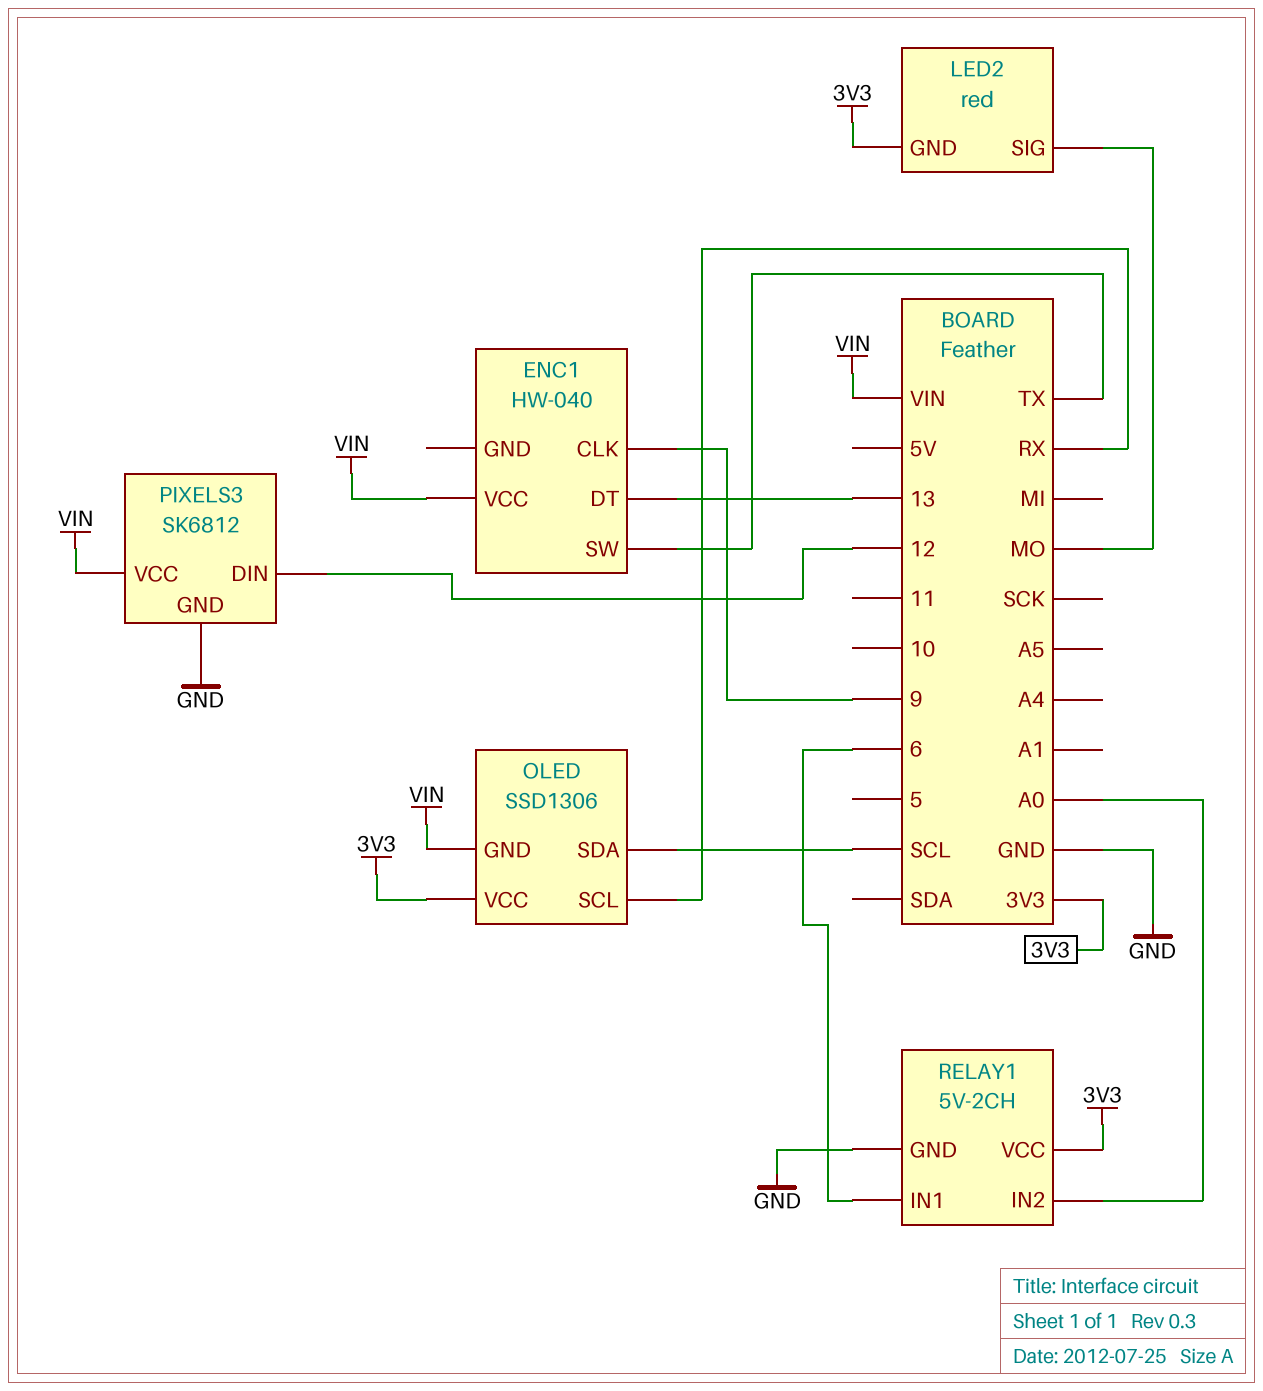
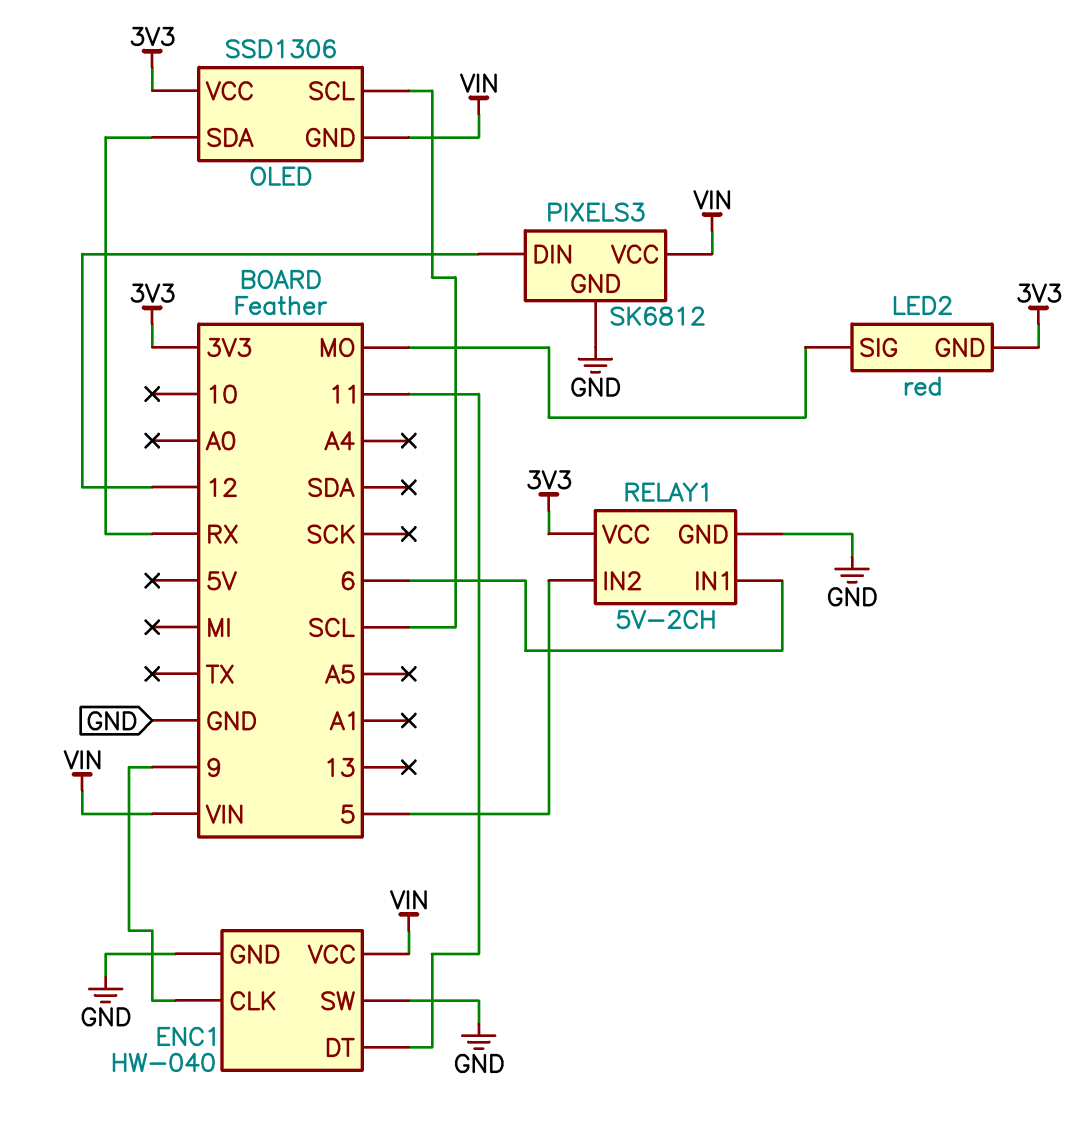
ENC1 pin DT: 13 -> 11
ENC1 pin GND: none -> GND
ENC1 pin SW: TX -> GND
OLED pin SCL: RX -> SCL
OLED pin SDA: SCL -> RX
RELAY1 pin IN2: A0 -> 5

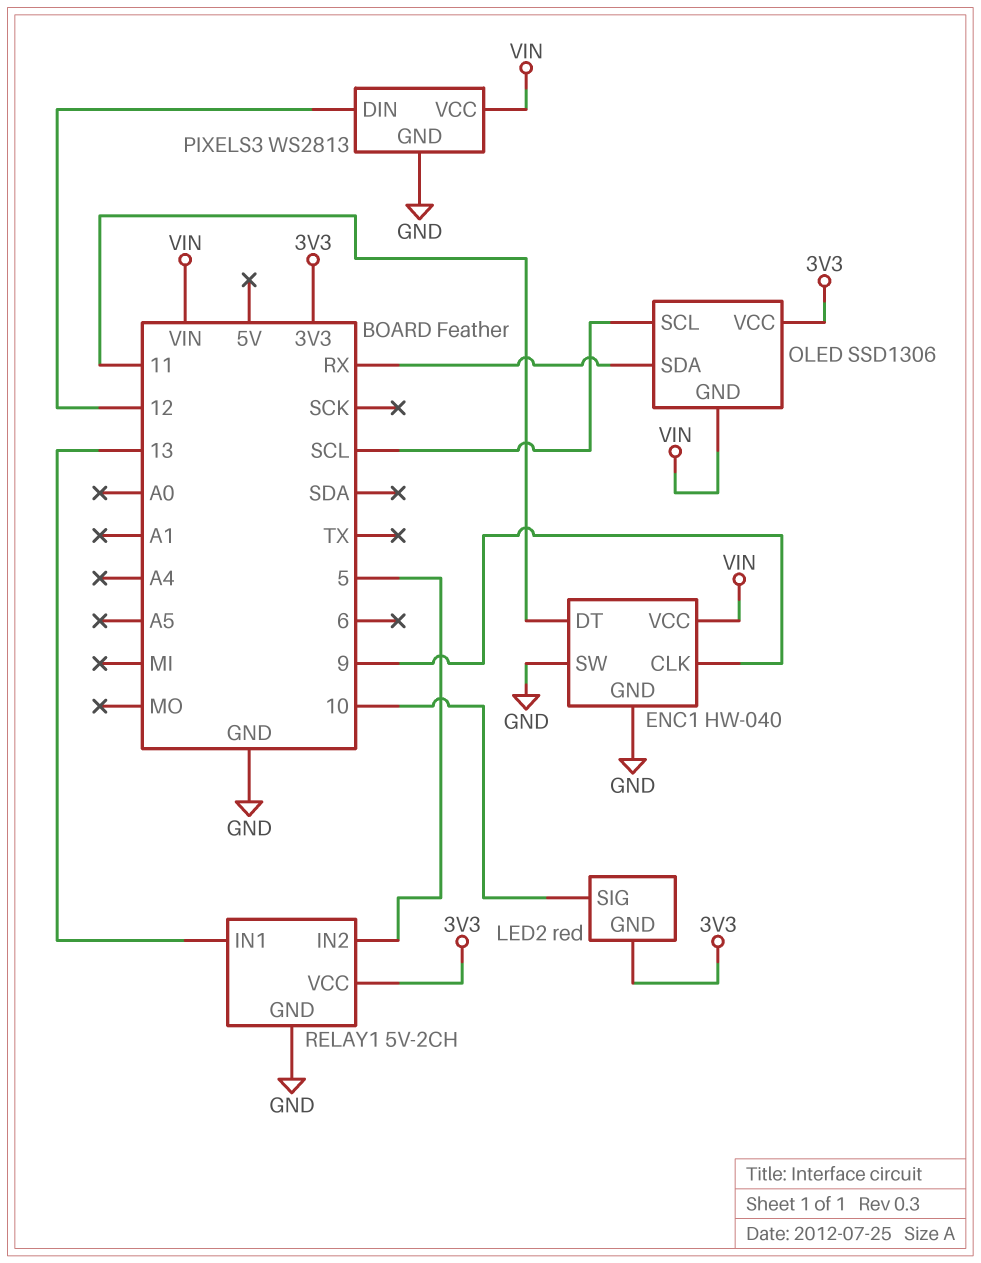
LED2 pin SIG: MO -> 10
PIXELS3: SK6812 -> WS2813
RELAY1 pin IN1: 6 -> 13

